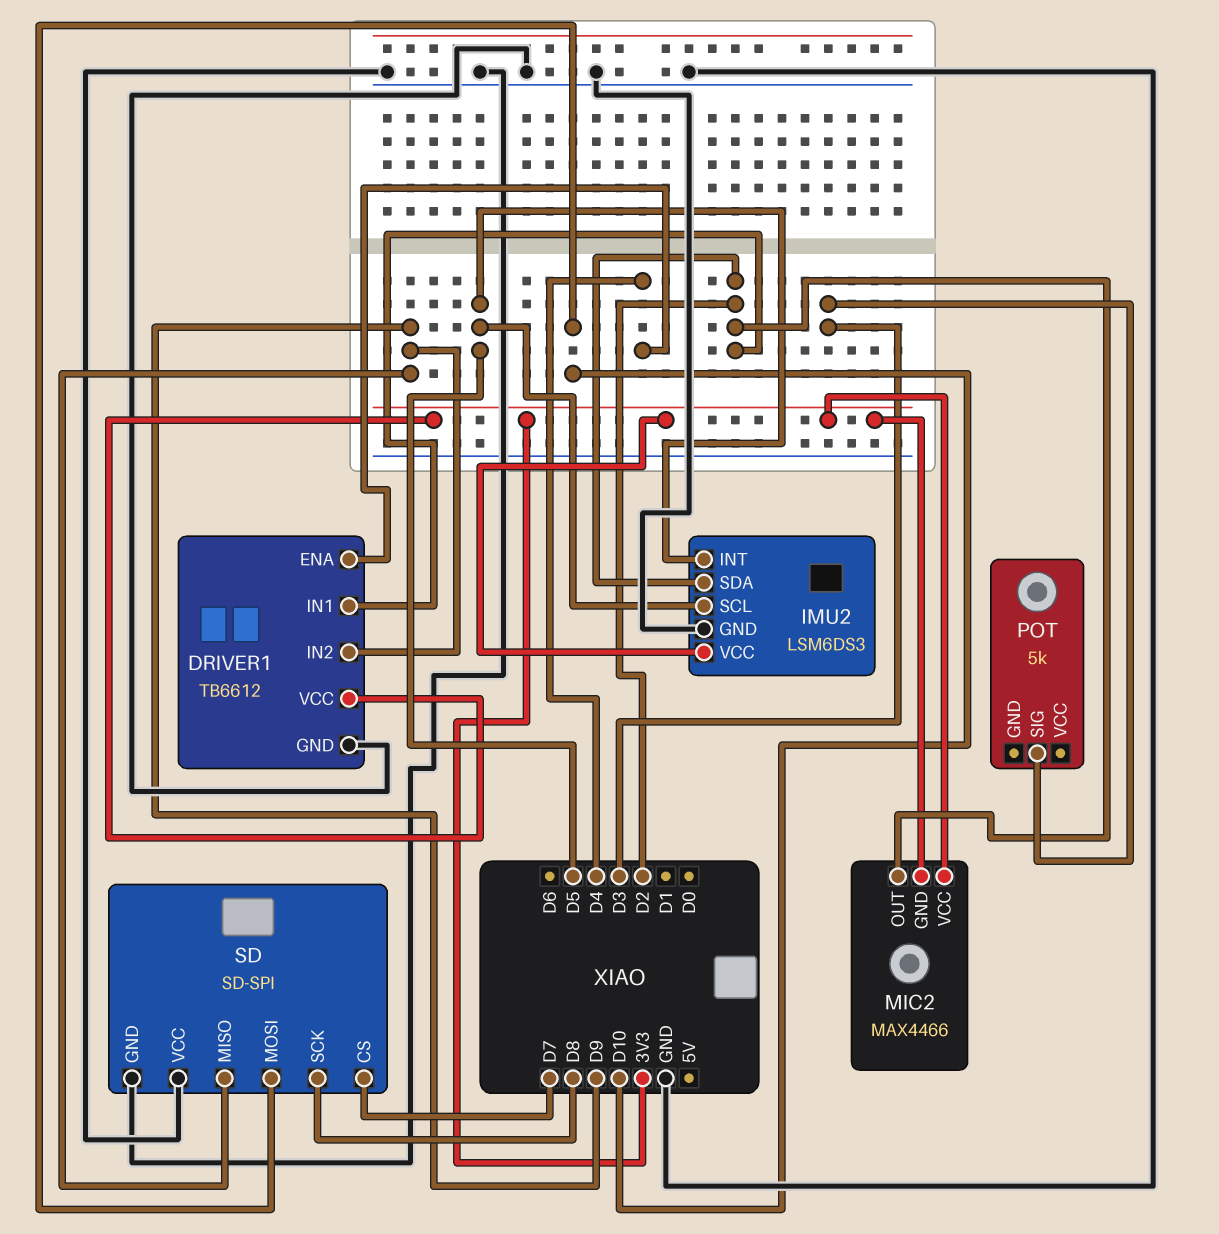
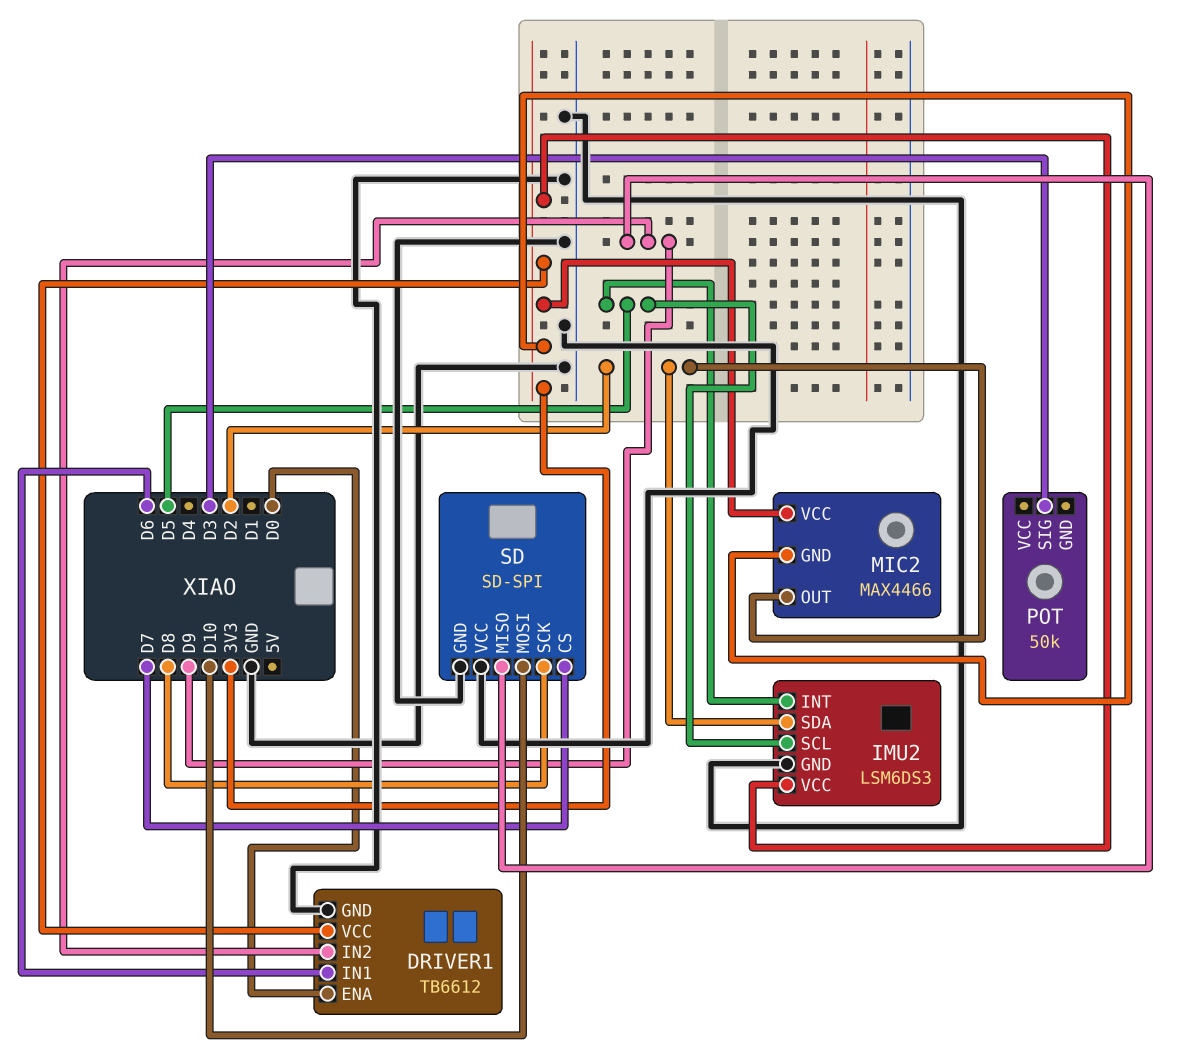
DRIVER1 pin ENA: D4 -> D0
DRIVER1 pin IN1: D2 -> D6
POT: 5k -> 50k

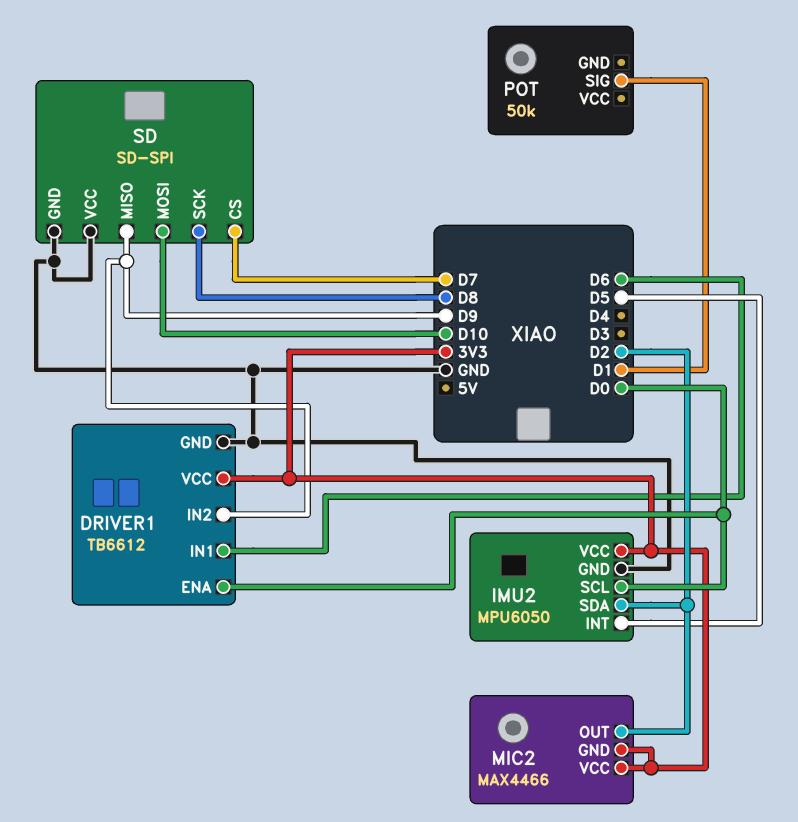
IMU2: LSM6DS3 -> MPU6050
IMU2 pin SCL: D5 -> D0
POT pin SIG: D3 -> D1

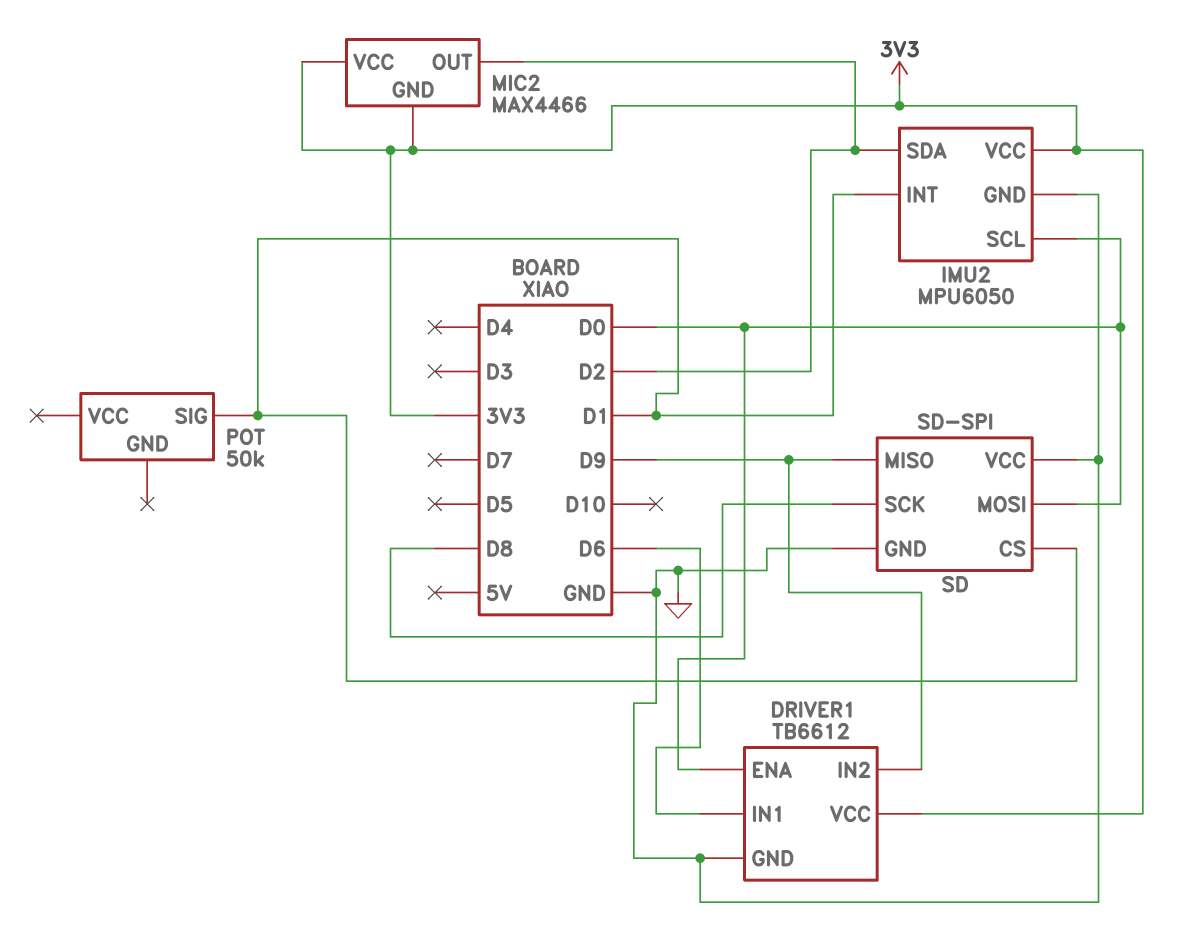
IMU2 pin INT: D5 -> D1
SD pin CS: D7 -> D1
SD pin MOSI: D10 -> D0

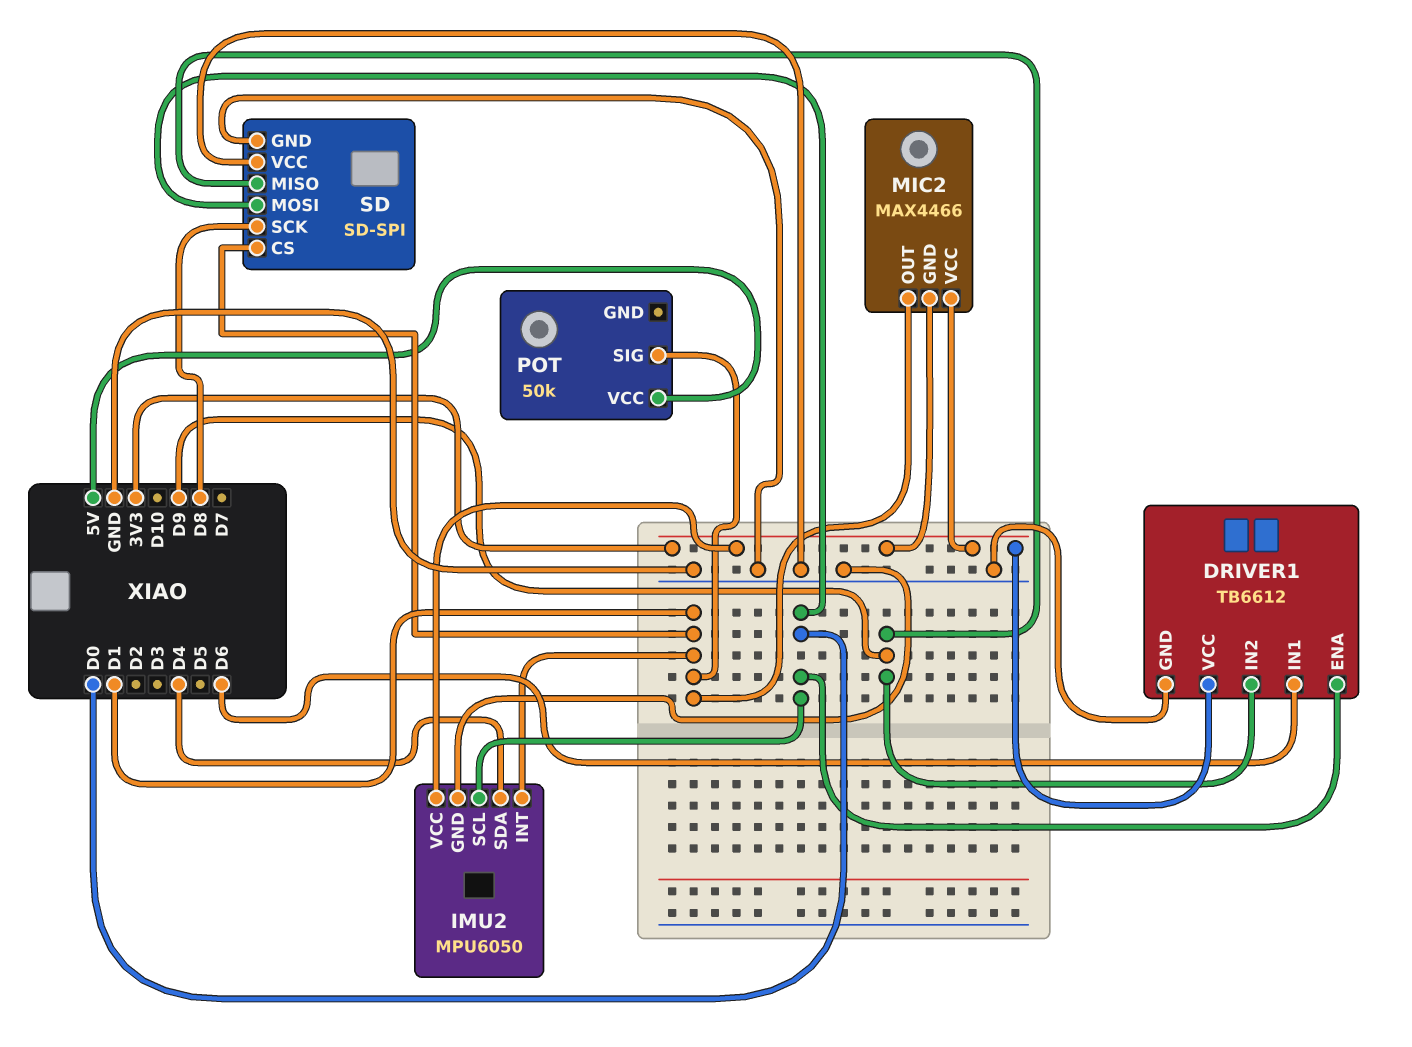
IMU2 pin SDA: D2 -> D4
MIC2 pin OUT: D2 -> D1
POT pin VCC: none -> 5V

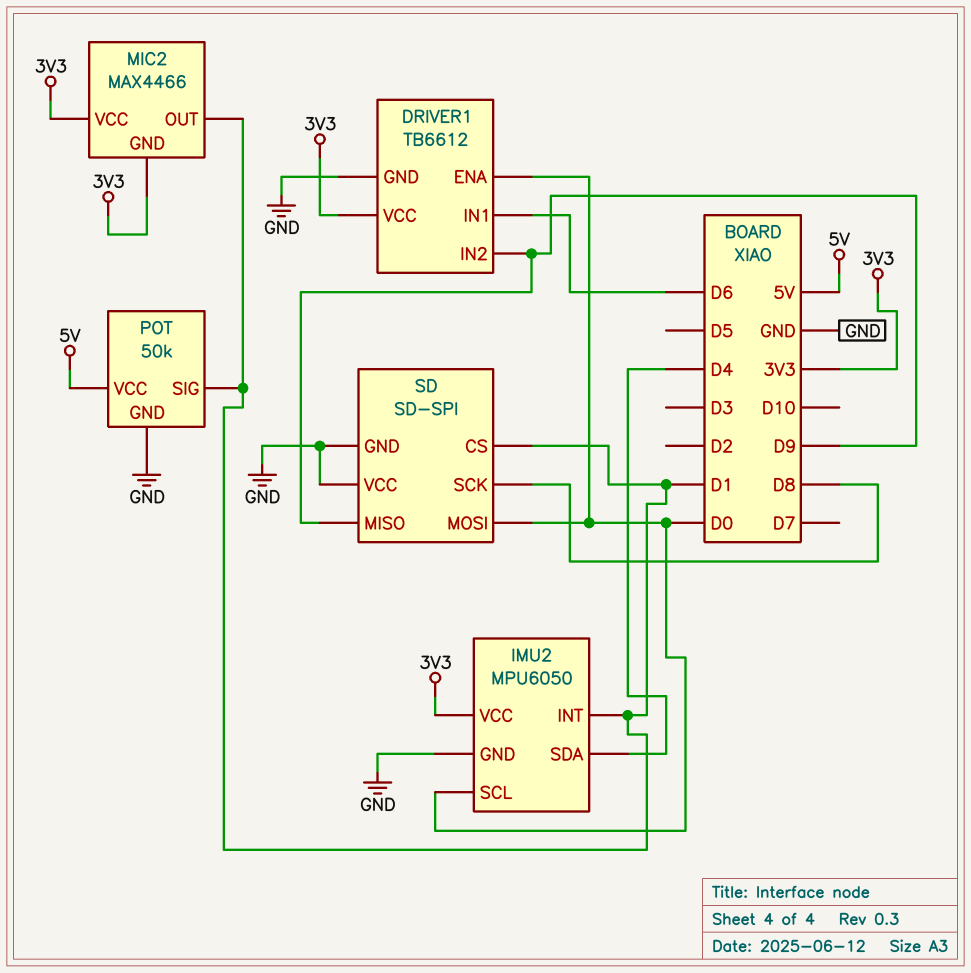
POT pin GND: none -> GND

